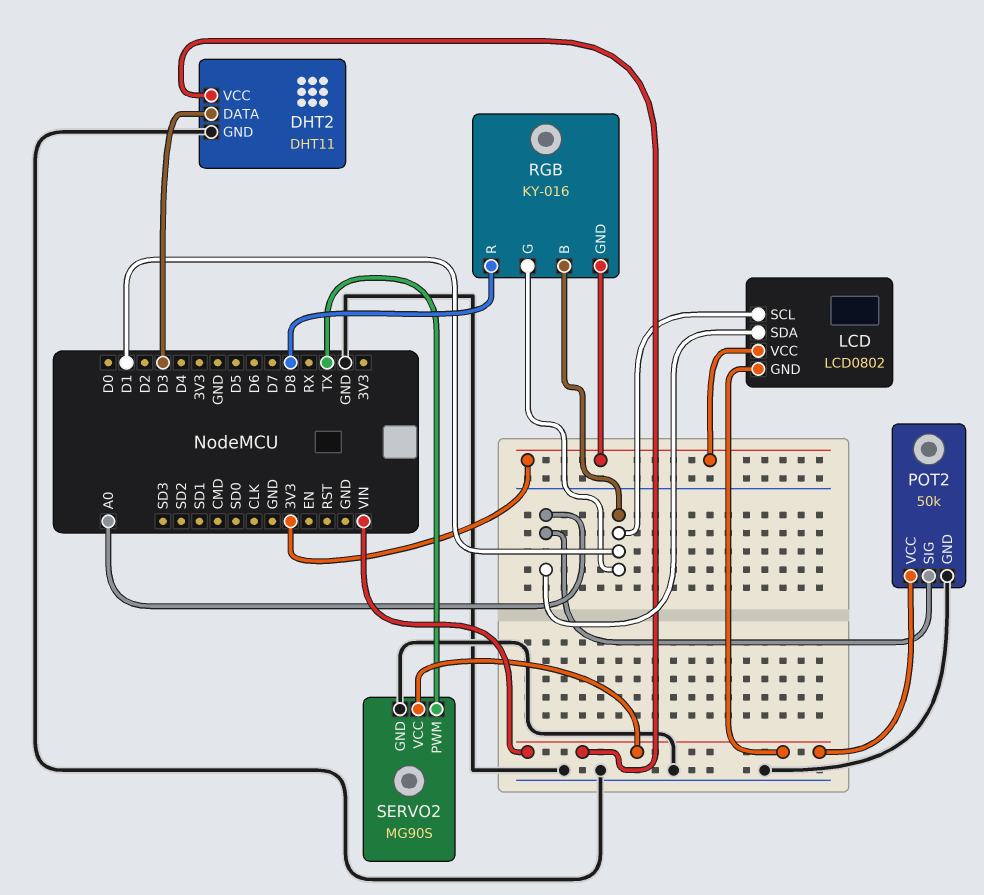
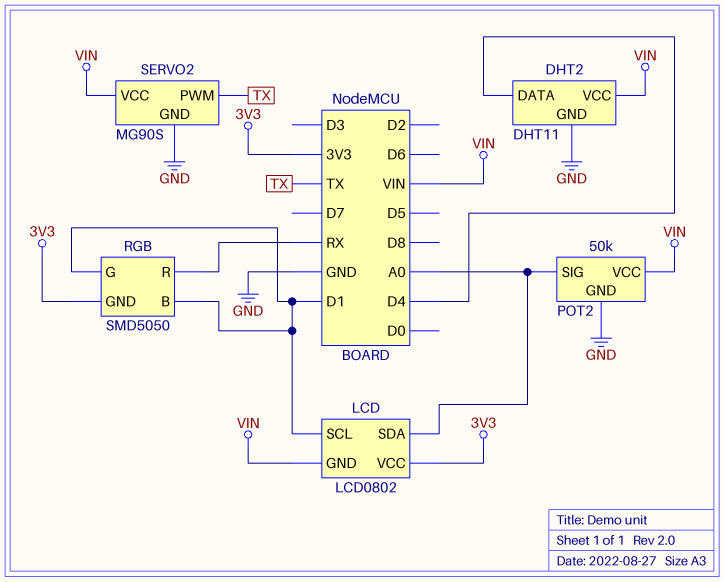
DHT2 pin DATA: D3 -> D4
RGB: KY-016 -> SMD5050
RGB pin R: D8 -> RX

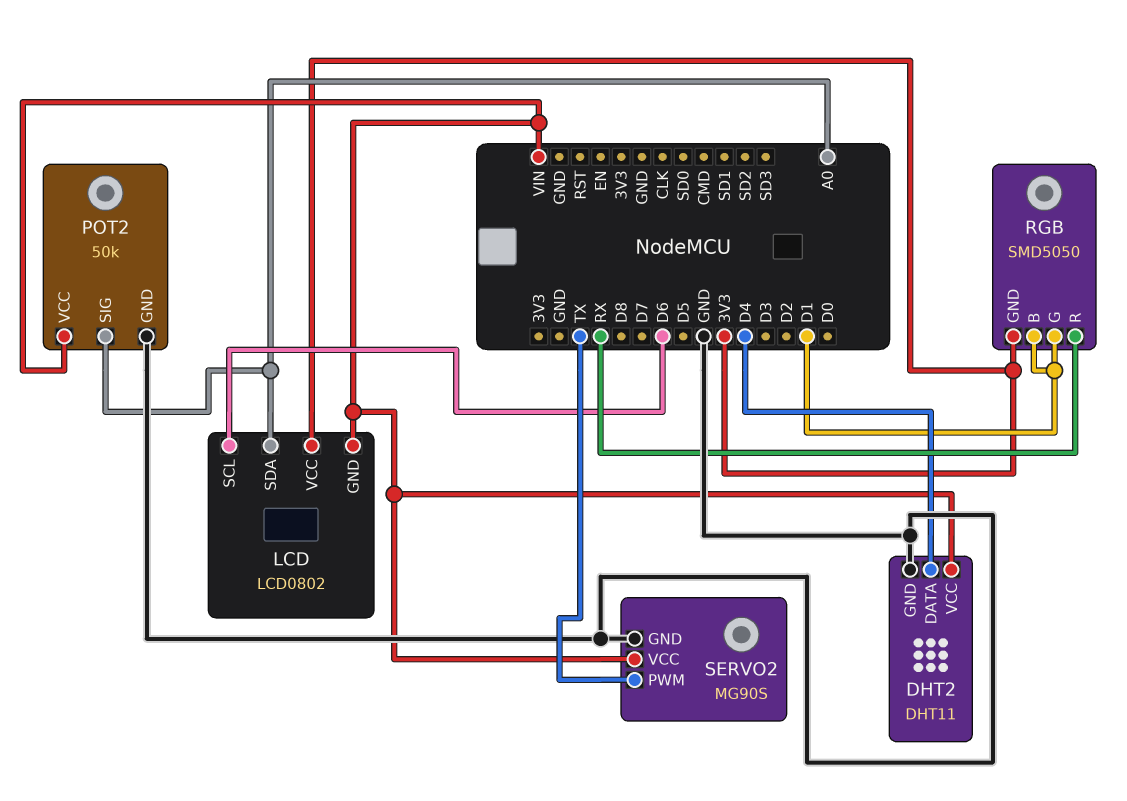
LCD pin SCL: D1 -> D6

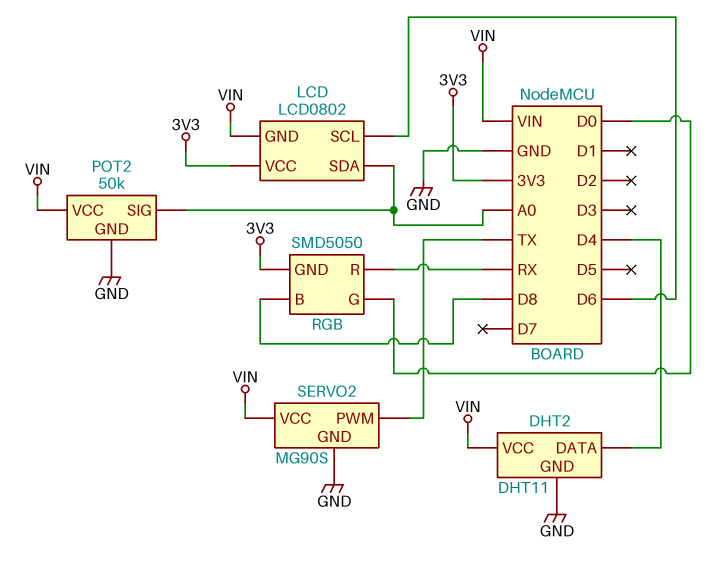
RGB pin B: D1 -> D8
RGB pin G: D1 -> D0

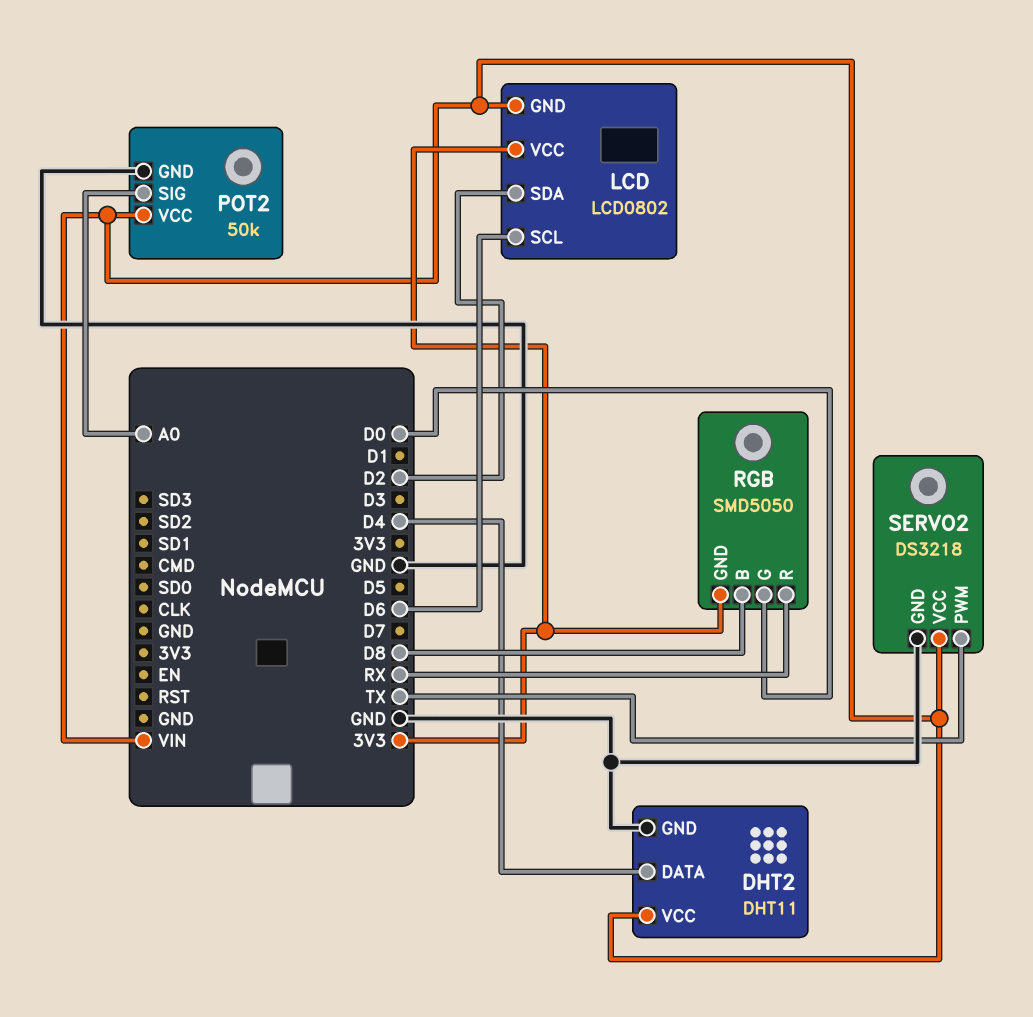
LCD pin SDA: A0 -> D2
SERVO2: MG90S -> DS3218

